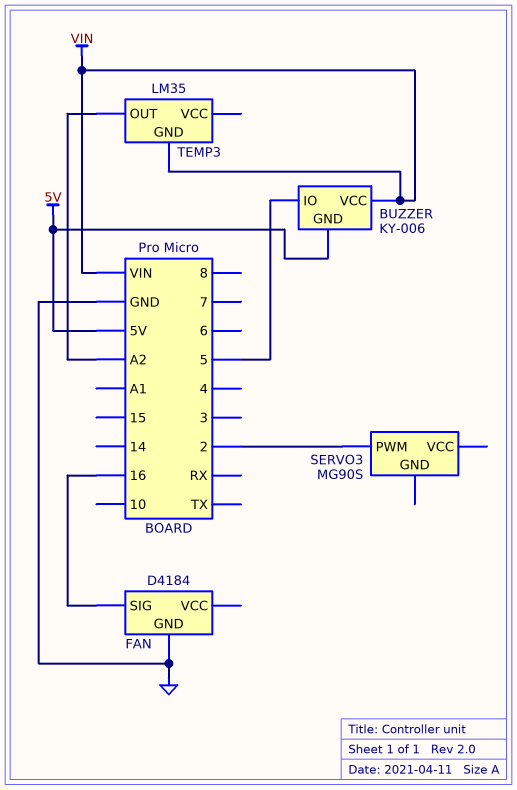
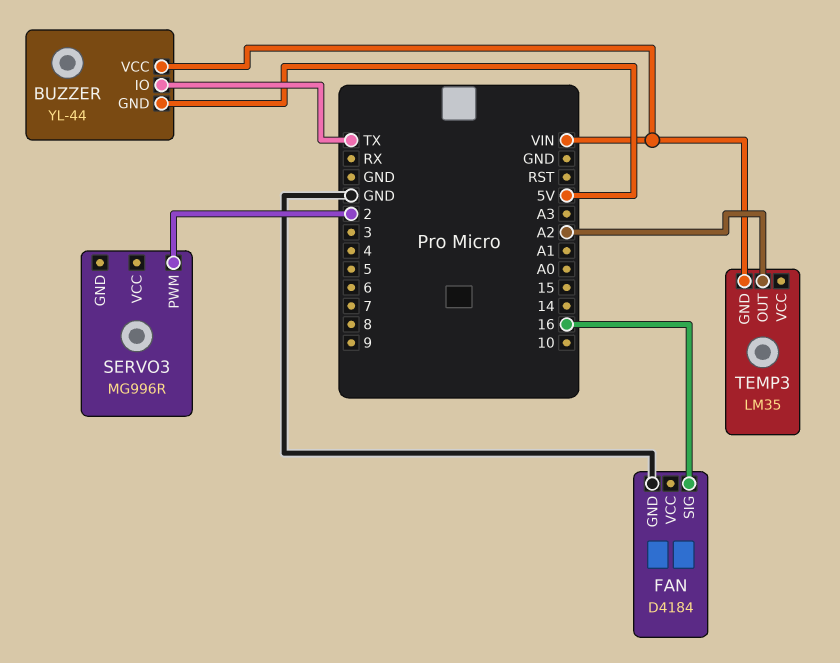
BUZZER: KY-006 -> YL-44
BUZZER pin IO: 5 -> TX
SERVO3: MG90S -> MG996R

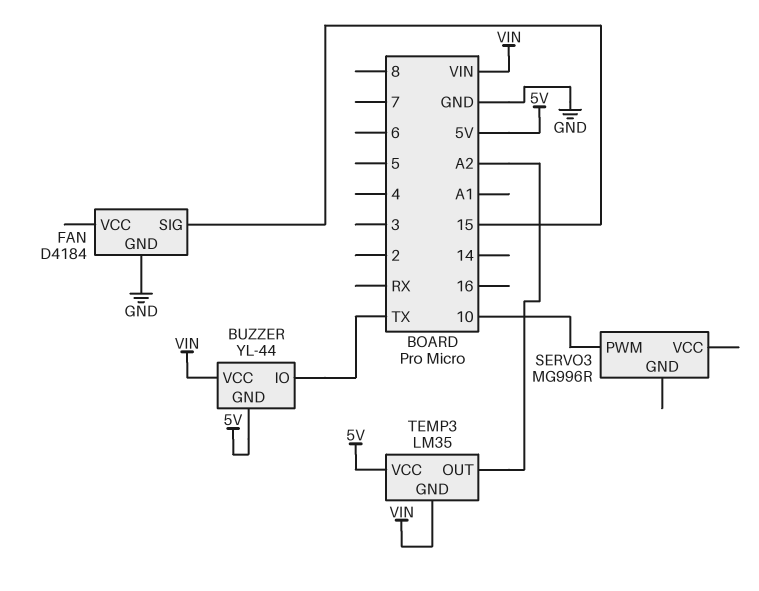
FAN pin SIG: 16 -> 15
SERVO3 pin PWM: 2 -> 10
TEMP3 pin VCC: none -> 5V

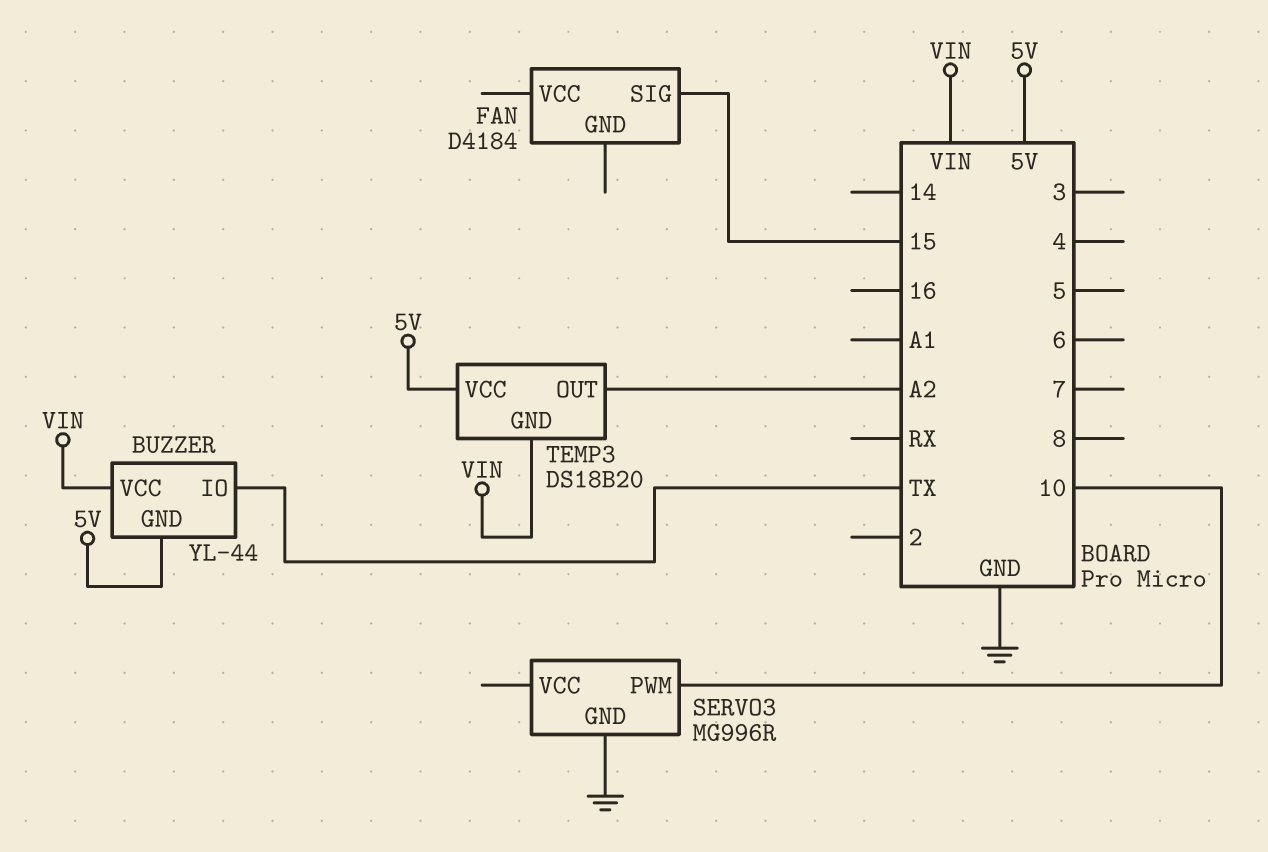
FAN pin GND: GND -> none
SERVO3 pin GND: none -> GND
TEMP3: LM35 -> DS18B20

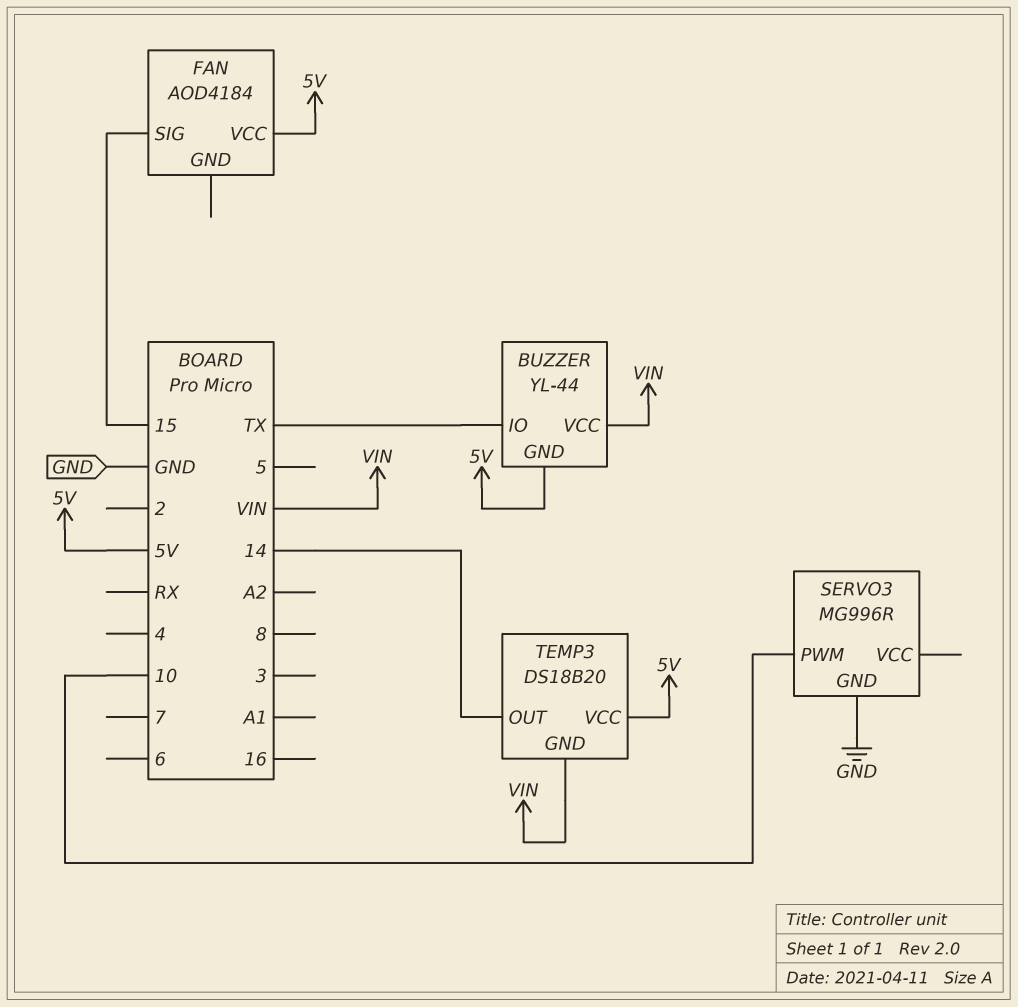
FAN: D4184 -> AOD4184
FAN pin VCC: none -> 5V
TEMP3 pin OUT: A2 -> 14

